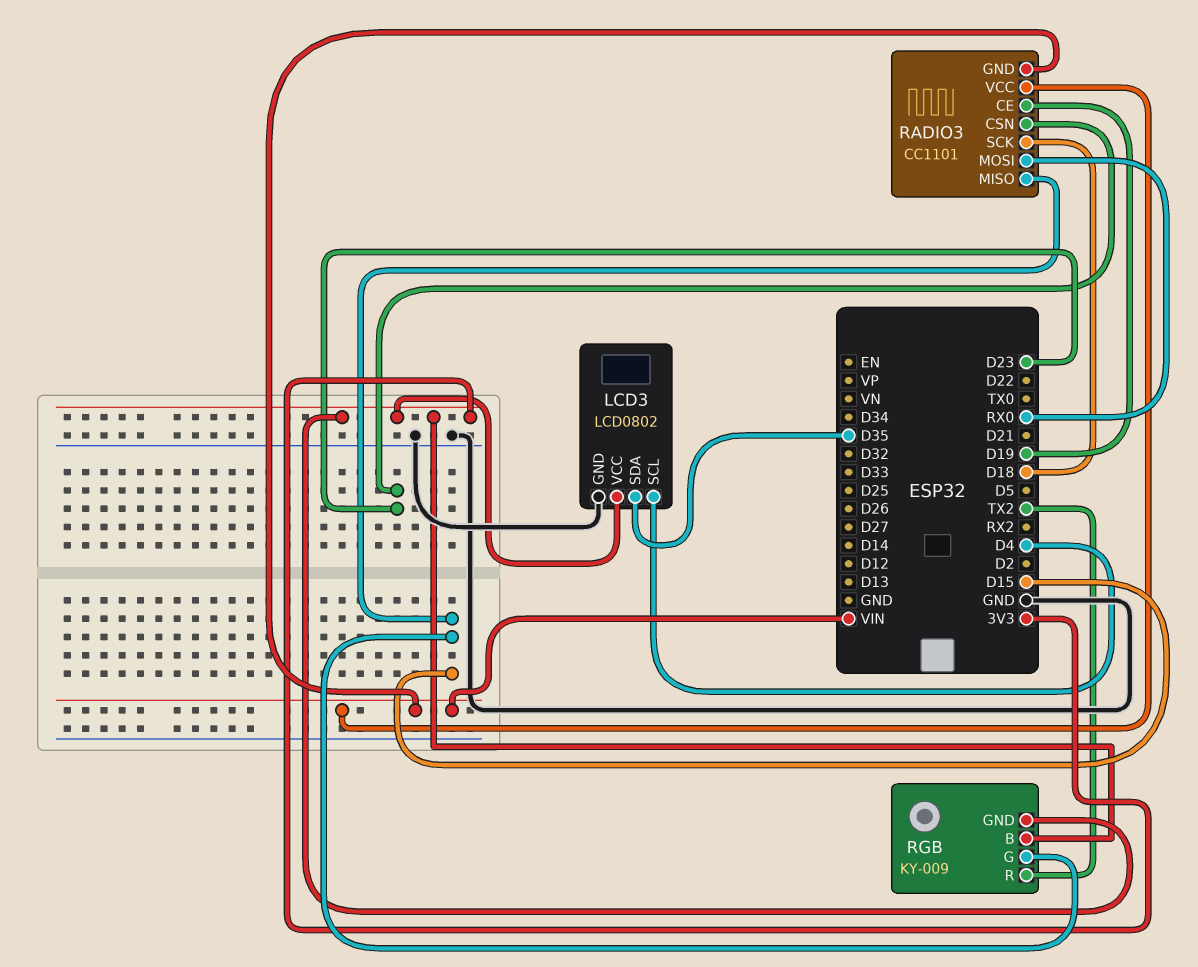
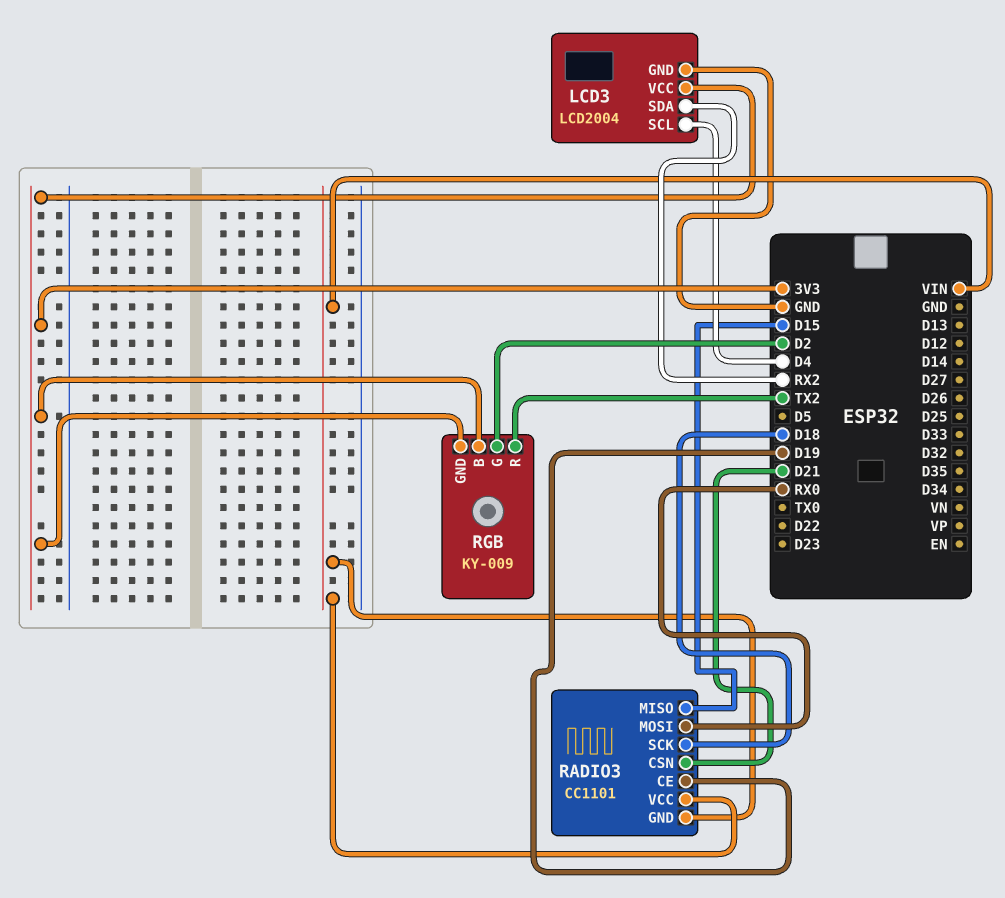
LCD3: LCD0802 -> LCD2004
LCD3 pin SDA: D35 -> RX2
RADIO3 pin CSN: D23 -> D21
RGB pin G: D15 -> D2

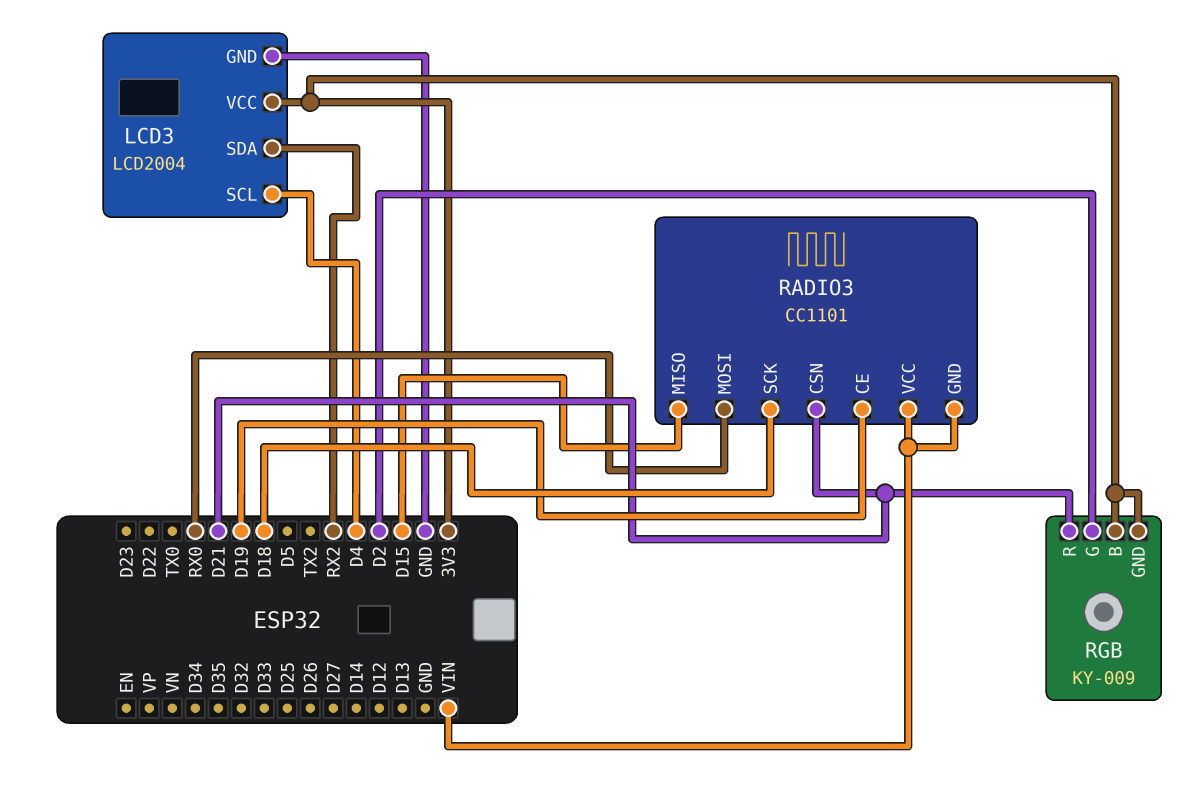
RGB pin R: TX2 -> D21

